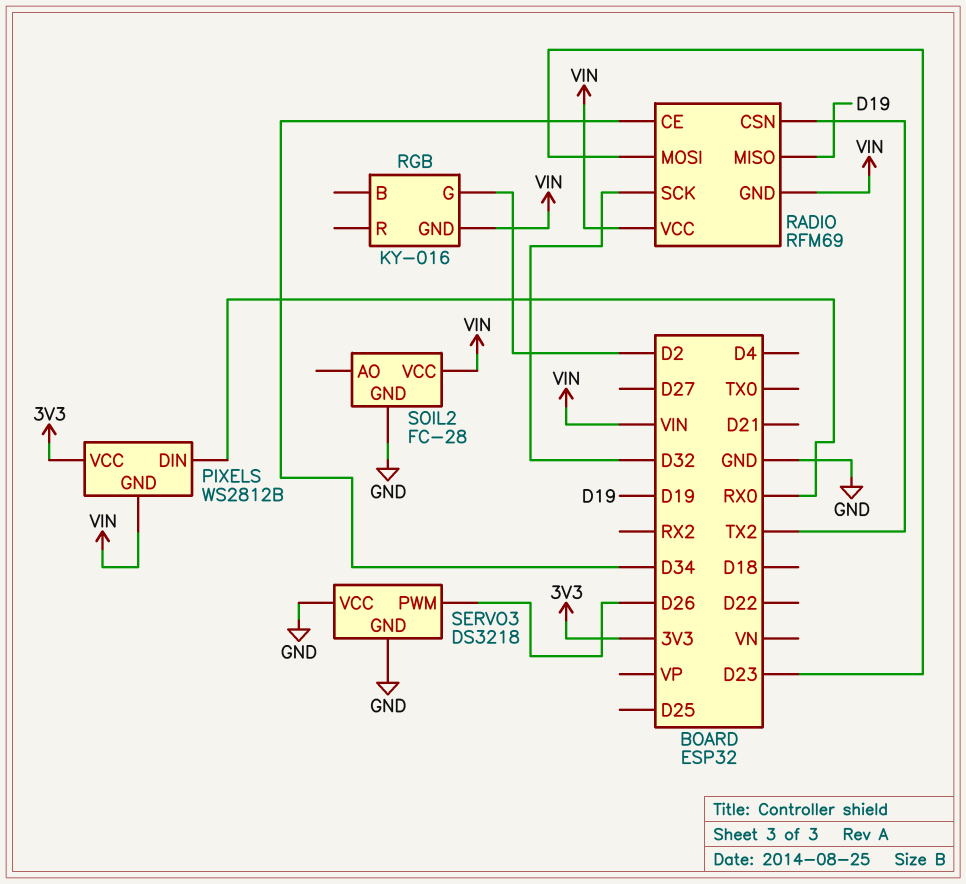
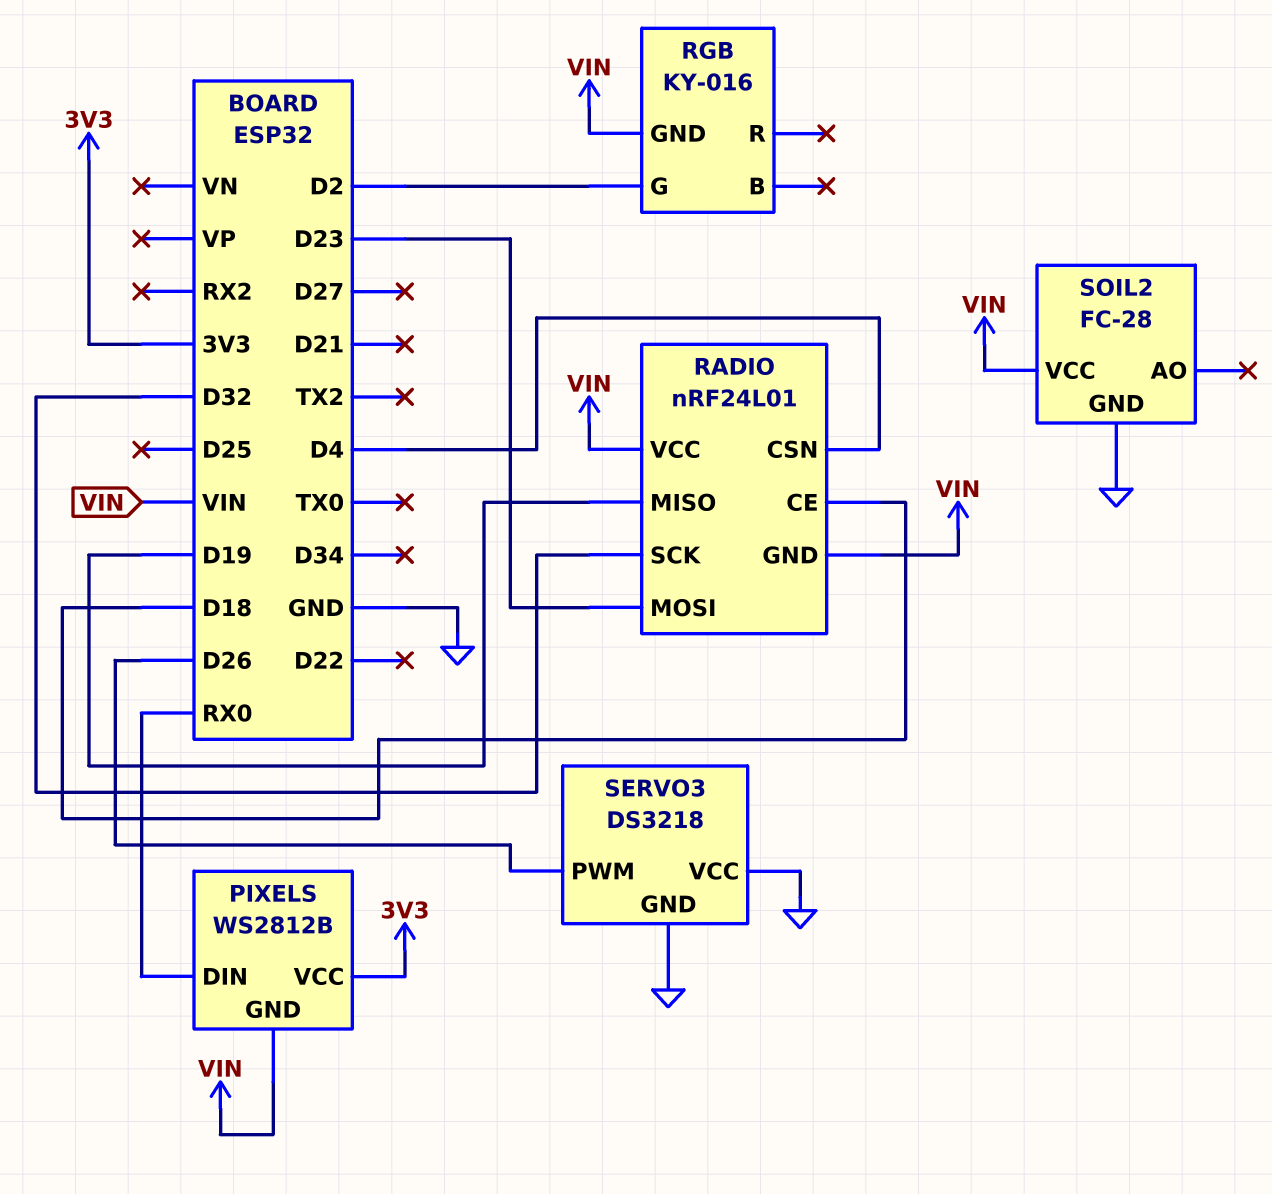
RADIO: RFM69 -> nRF24L01
RADIO pin CE: D34 -> D18
RADIO pin CSN: TX2 -> D4

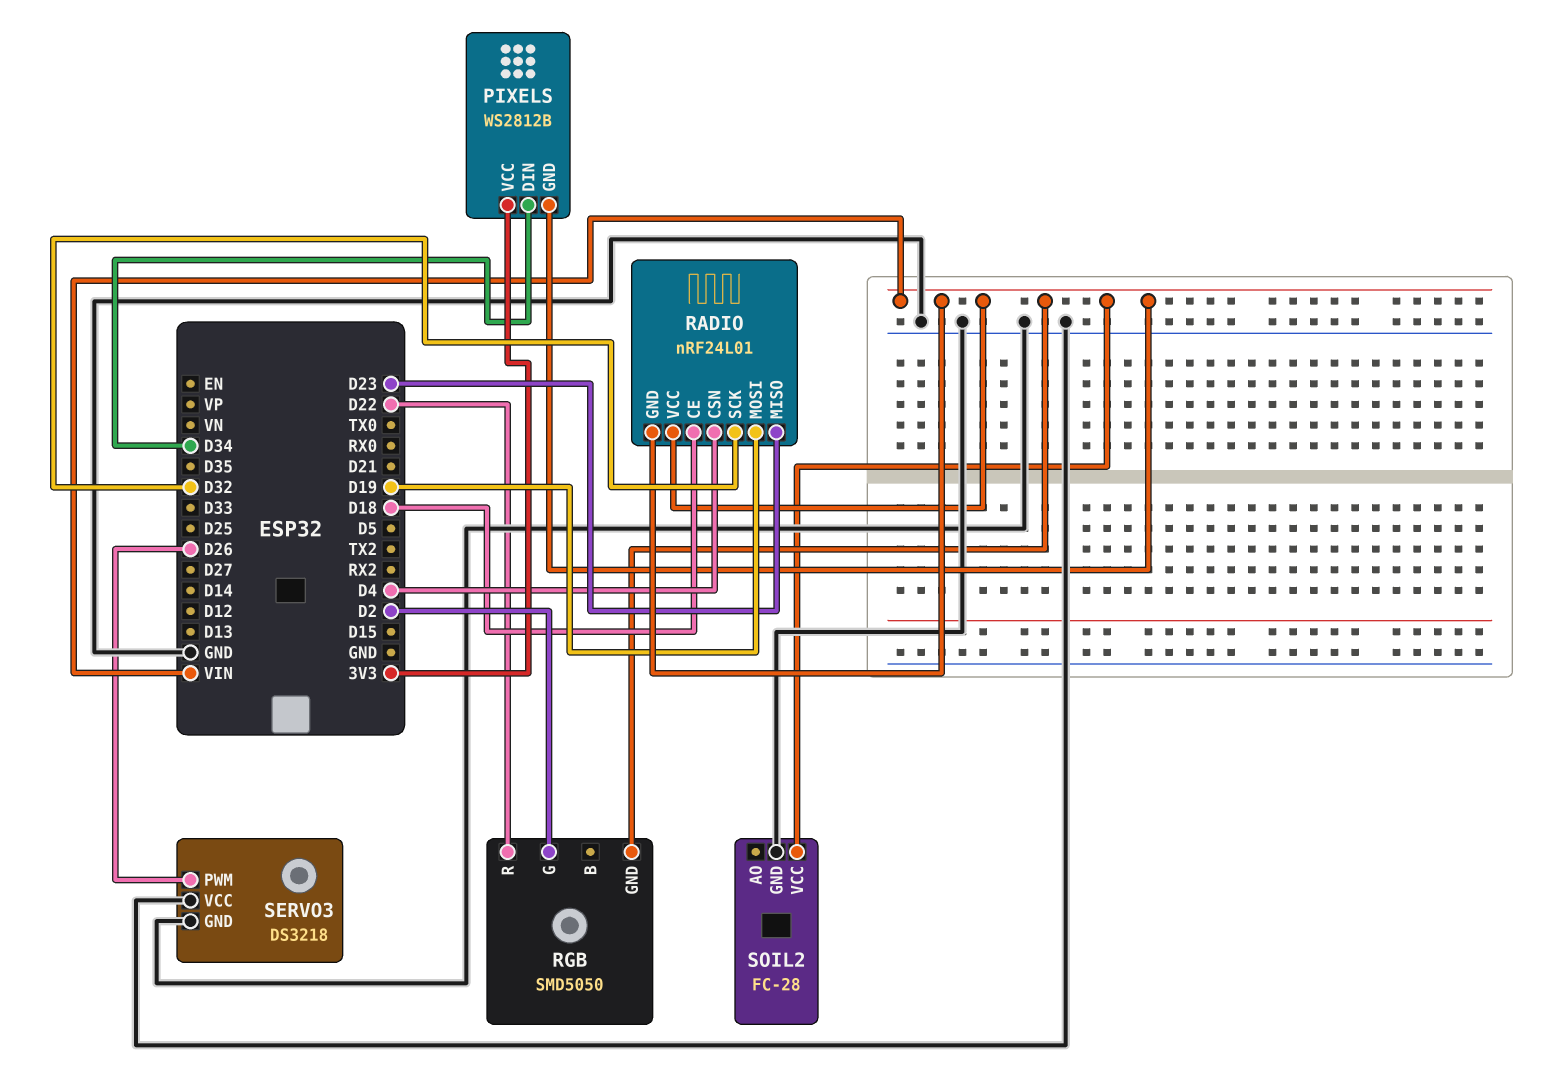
PIXELS pin DIN: RX0 -> D34
RADIO pin MISO: D19 -> D23
RADIO pin MOSI: D23 -> D19
RGB: KY-016 -> SMD5050
RGB pin R: none -> D22

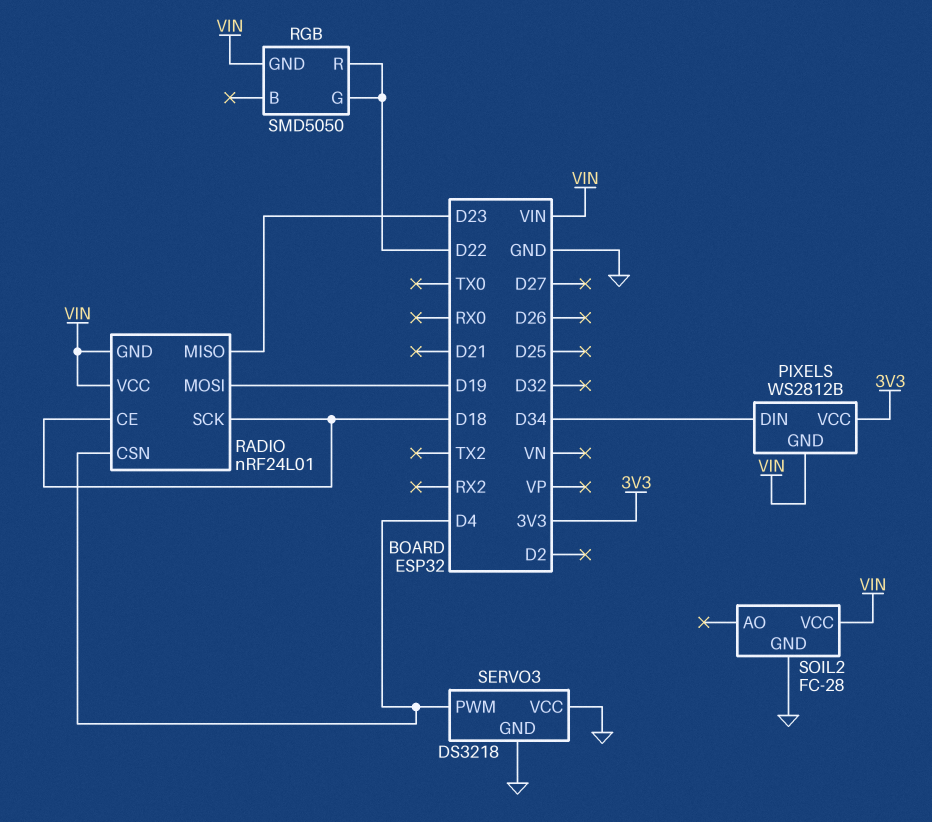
RADIO pin SCK: D32 -> D18
RGB pin G: D2 -> D22
SERVO3 pin PWM: D26 -> D4

